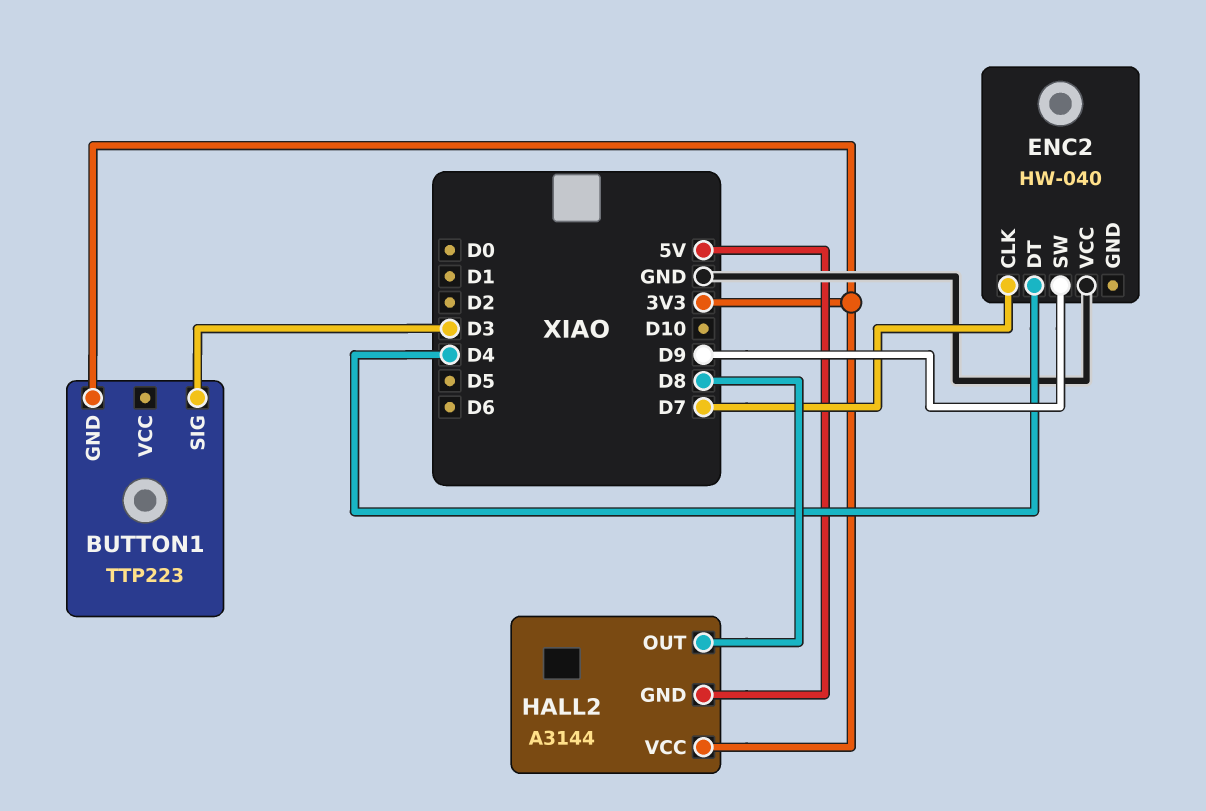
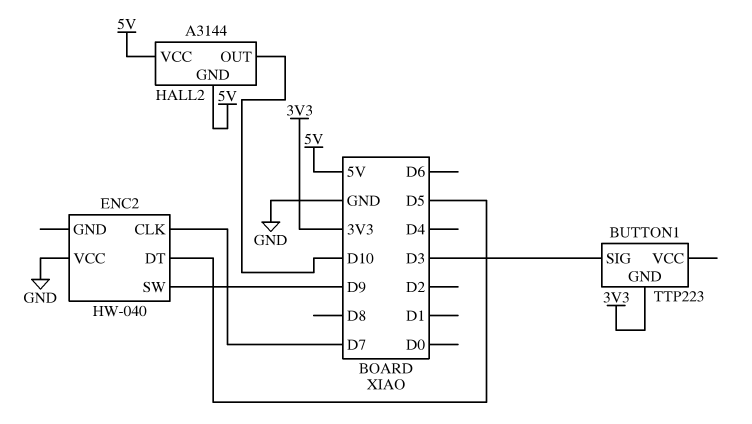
ENC2 pin DT: D4 -> D5
HALL2 pin OUT: D8 -> D10
HALL2 pin VCC: 3V3 -> 5V

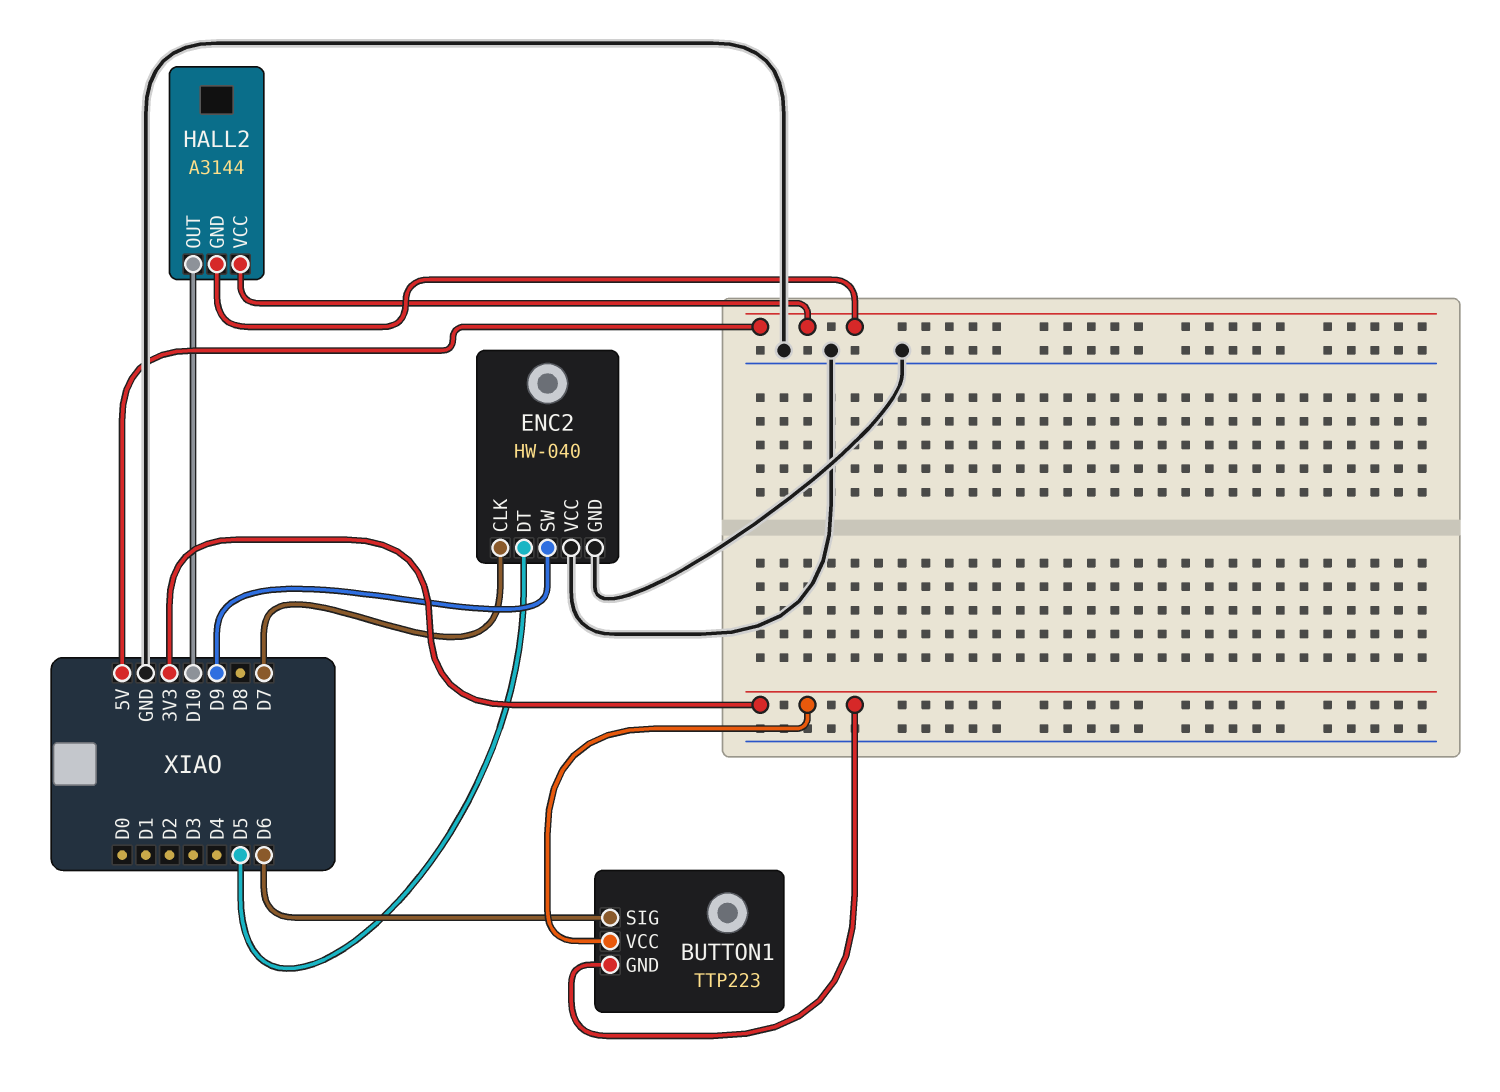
BUTTON1 pin SIG: D3 -> D6
BUTTON1 pin VCC: none -> 3V3
ENC2 pin GND: none -> GND

